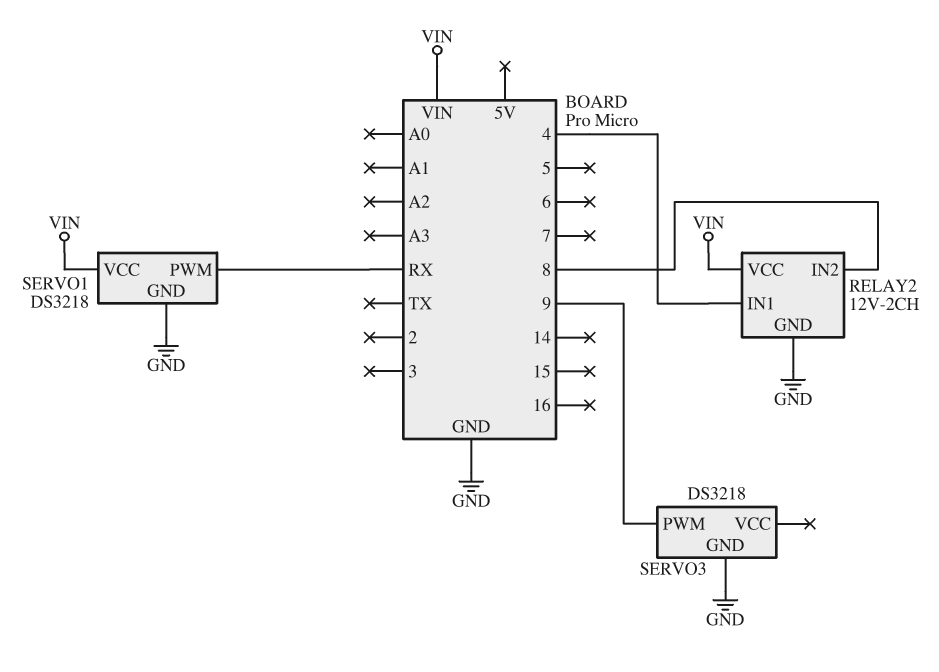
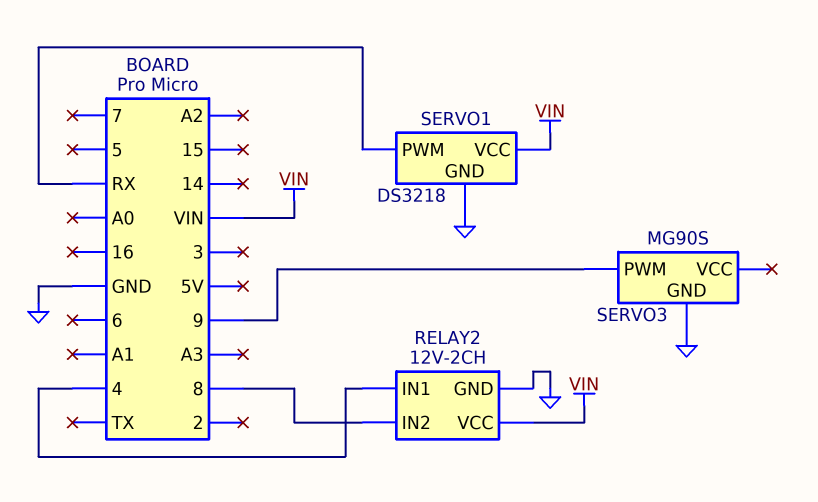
SERVO3: DS3218 -> MG90S

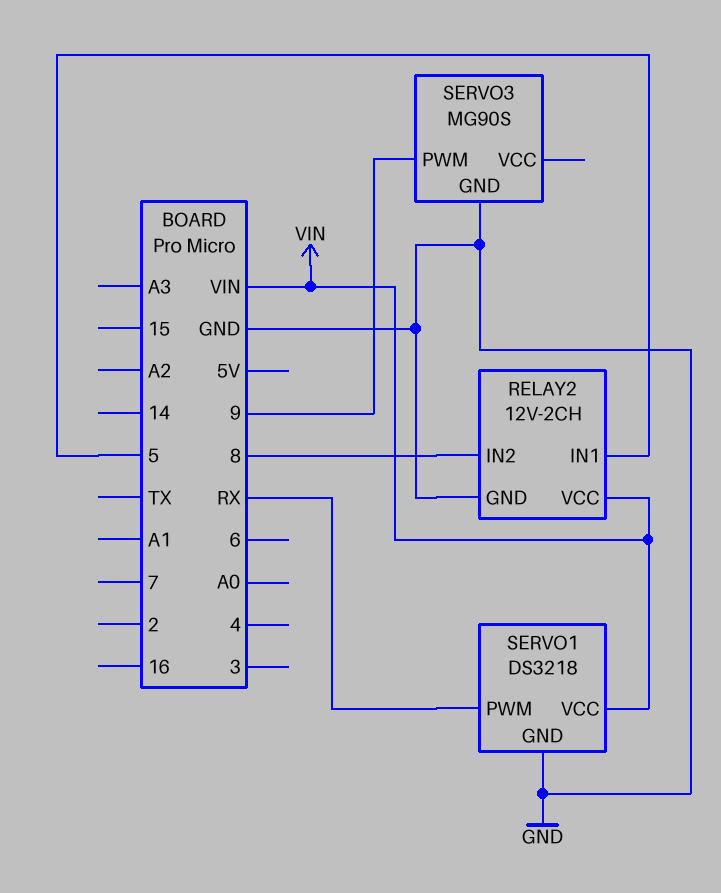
RELAY2 pin IN1: 4 -> 5

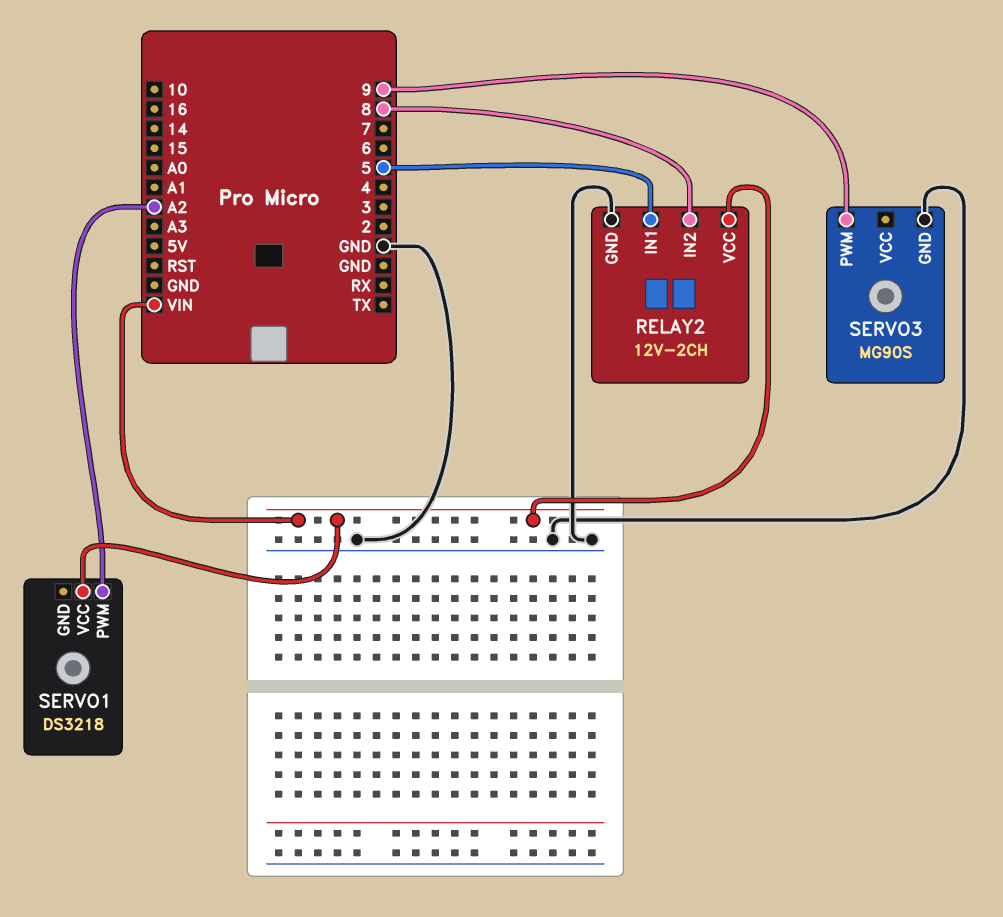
SERVO1 pin GND: GND -> none
SERVO1 pin PWM: RX -> A2

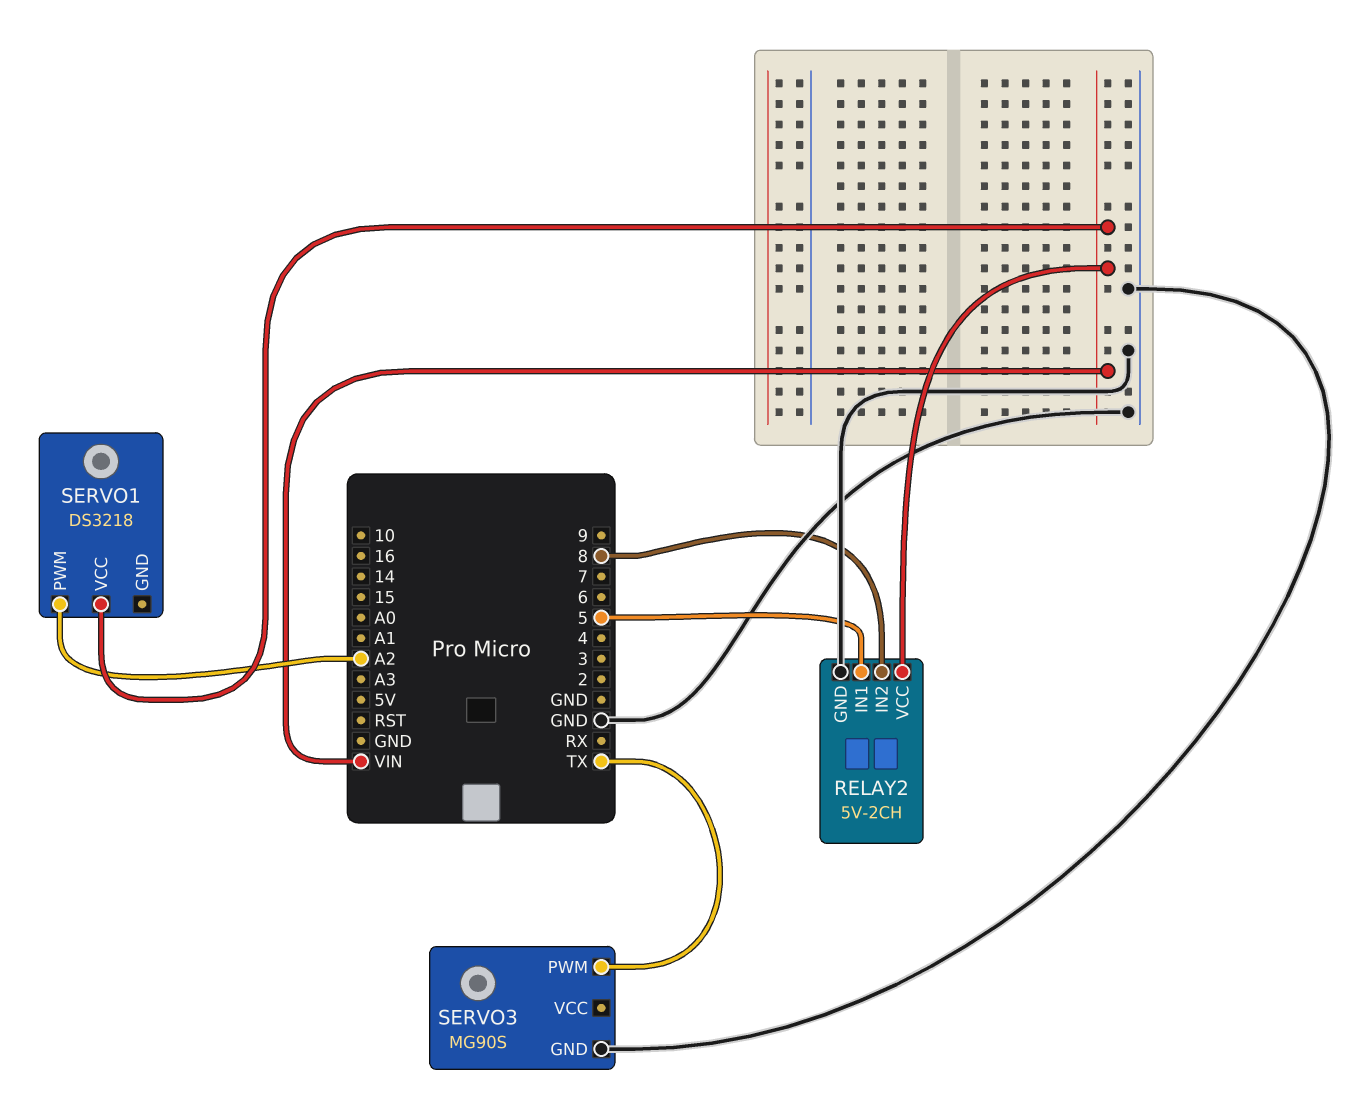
RELAY2: 12V-2CH -> 5V-2CH
SERVO3 pin PWM: 9 -> TX

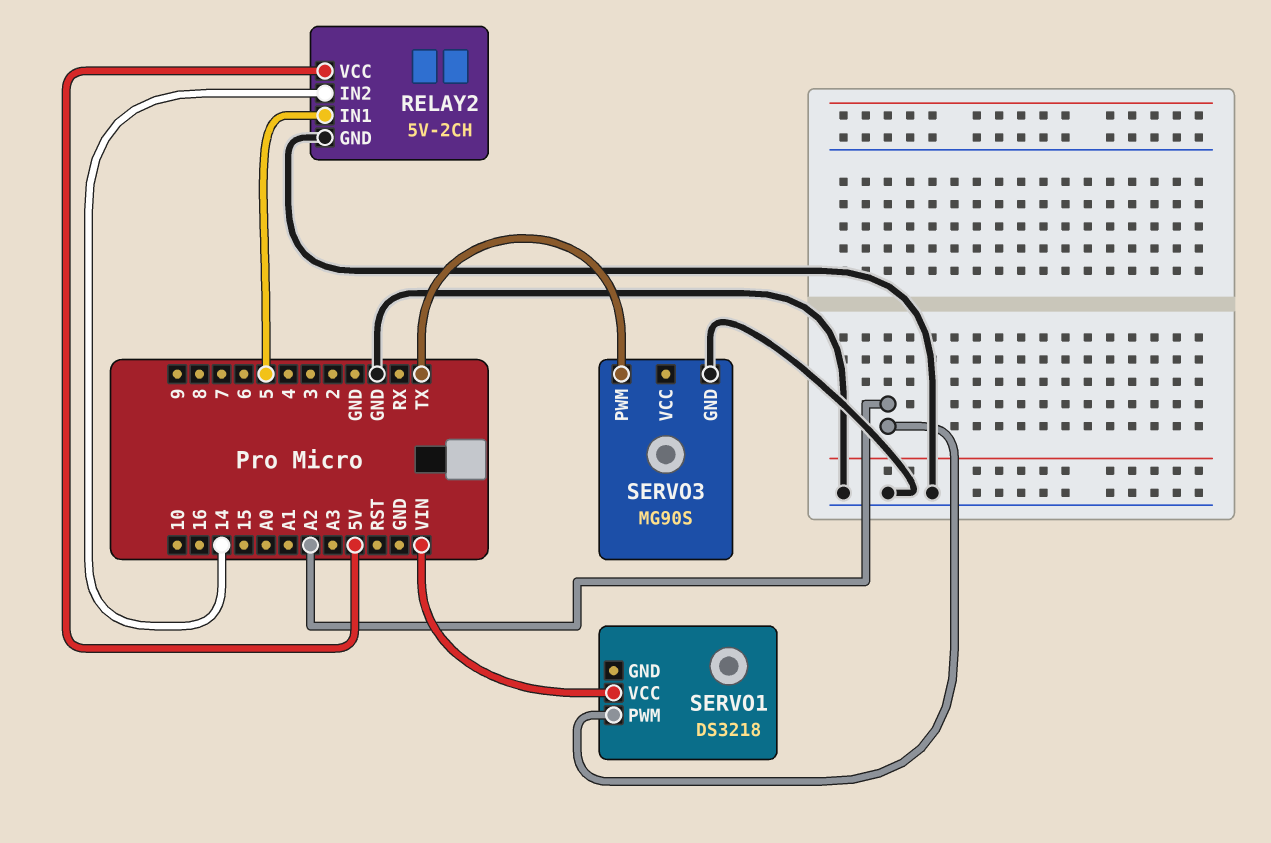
RELAY2 pin IN2: 8 -> 14
RELAY2 pin VCC: VIN -> 5V

